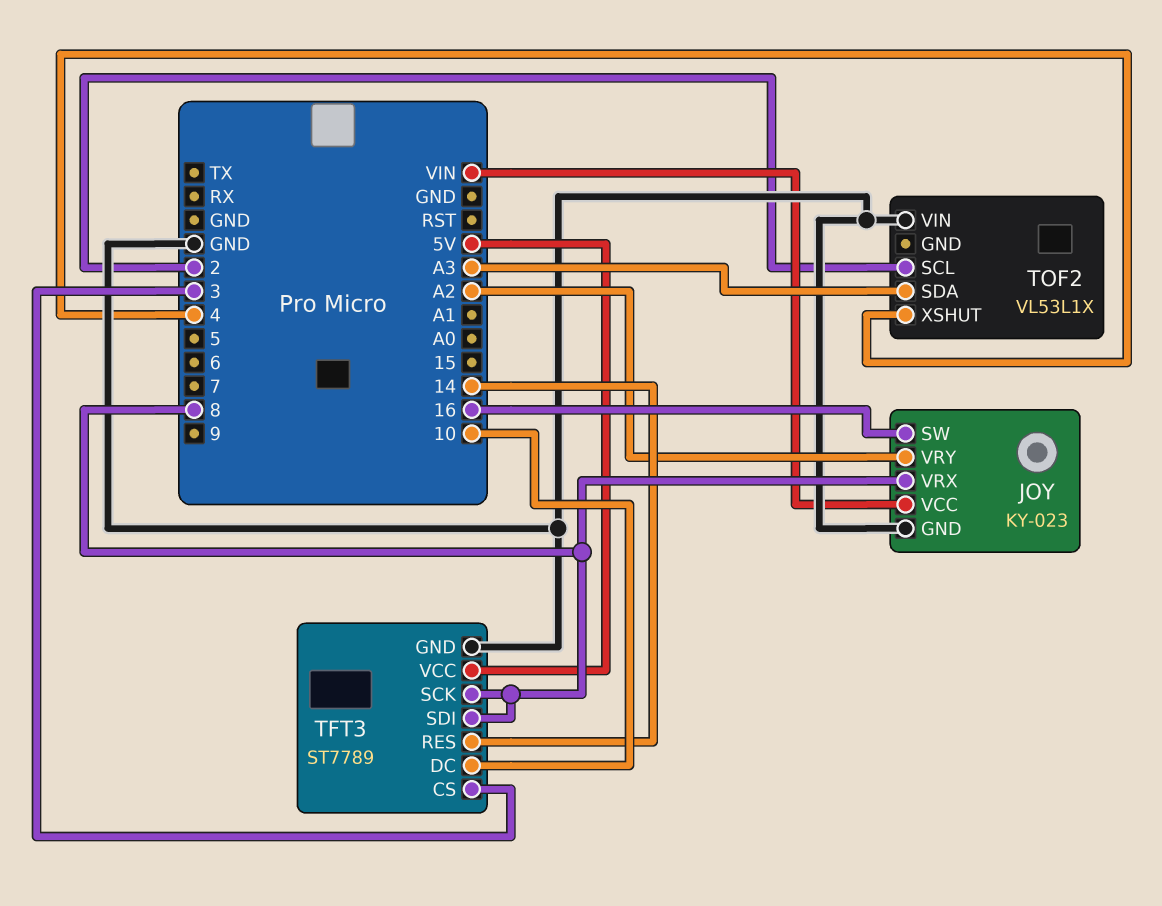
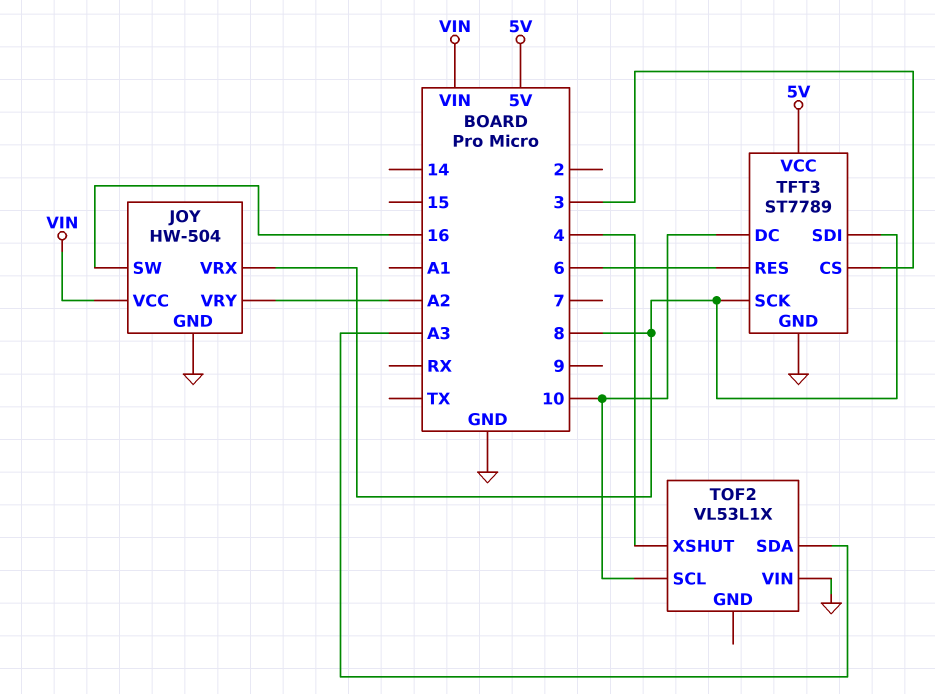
JOY: KY-023 -> HW-504
TFT3 pin RES: 14 -> 6
TOF2 pin SCL: 2 -> 10

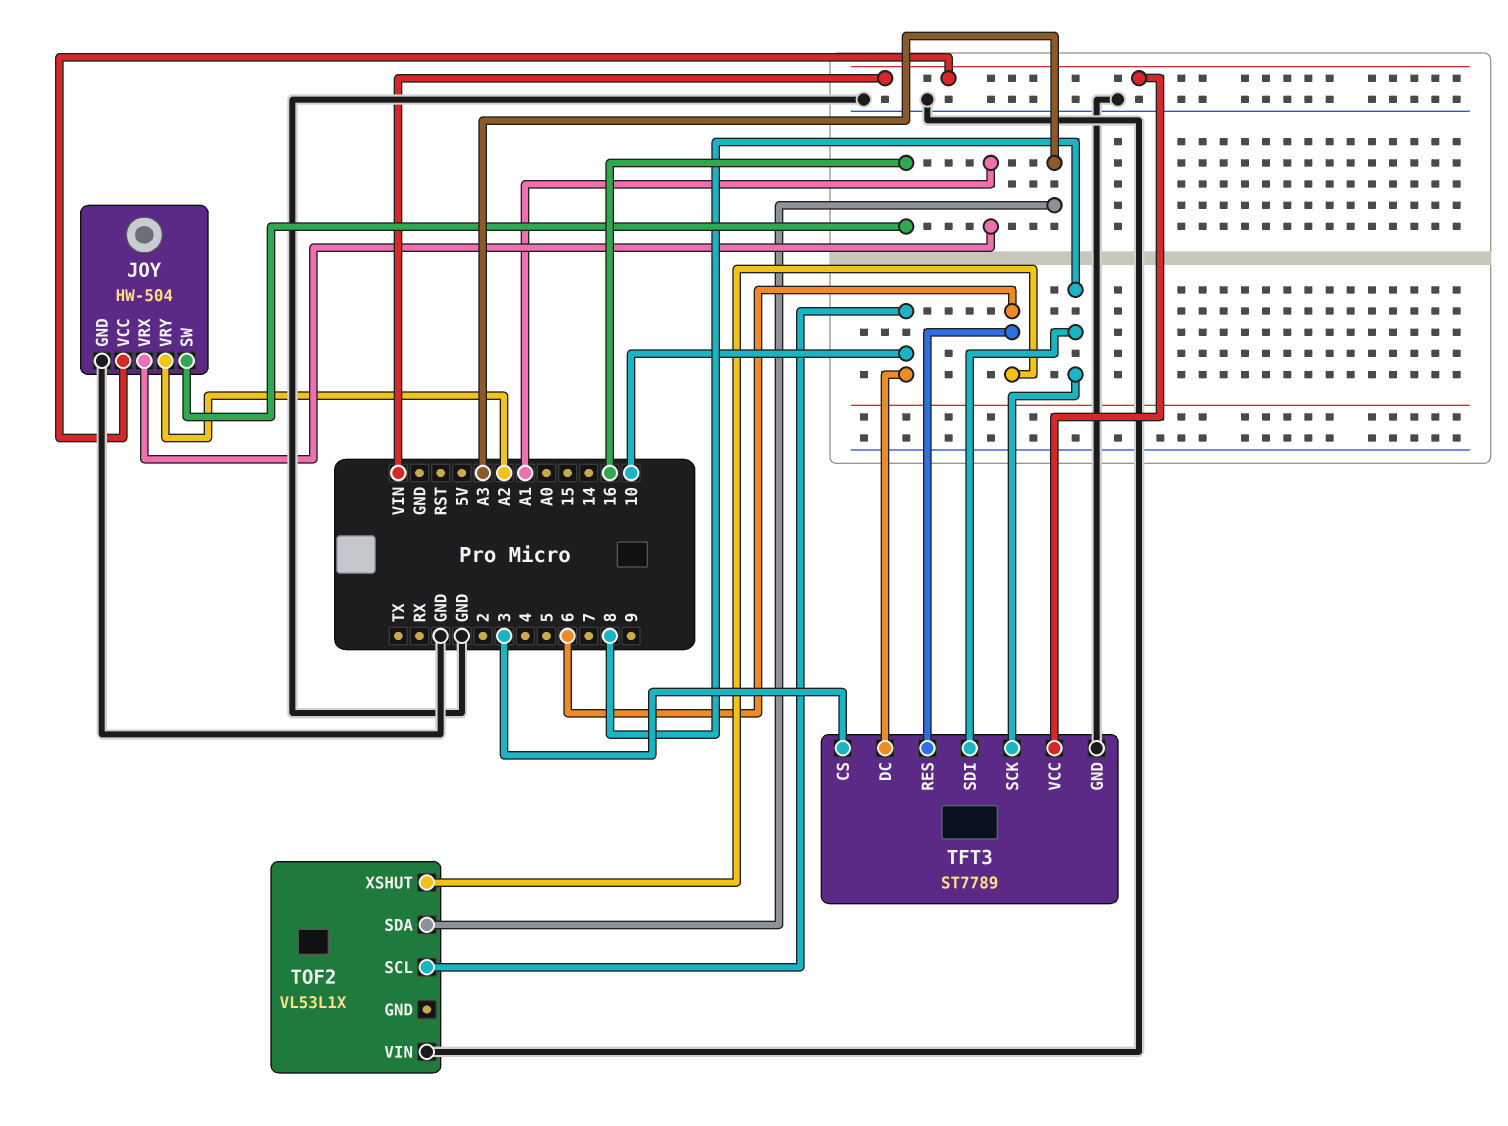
JOY pin VRX: 8 -> A1
TFT3 pin VCC: 5V -> VIN
TOF2 pin XSHUT: 4 -> 6

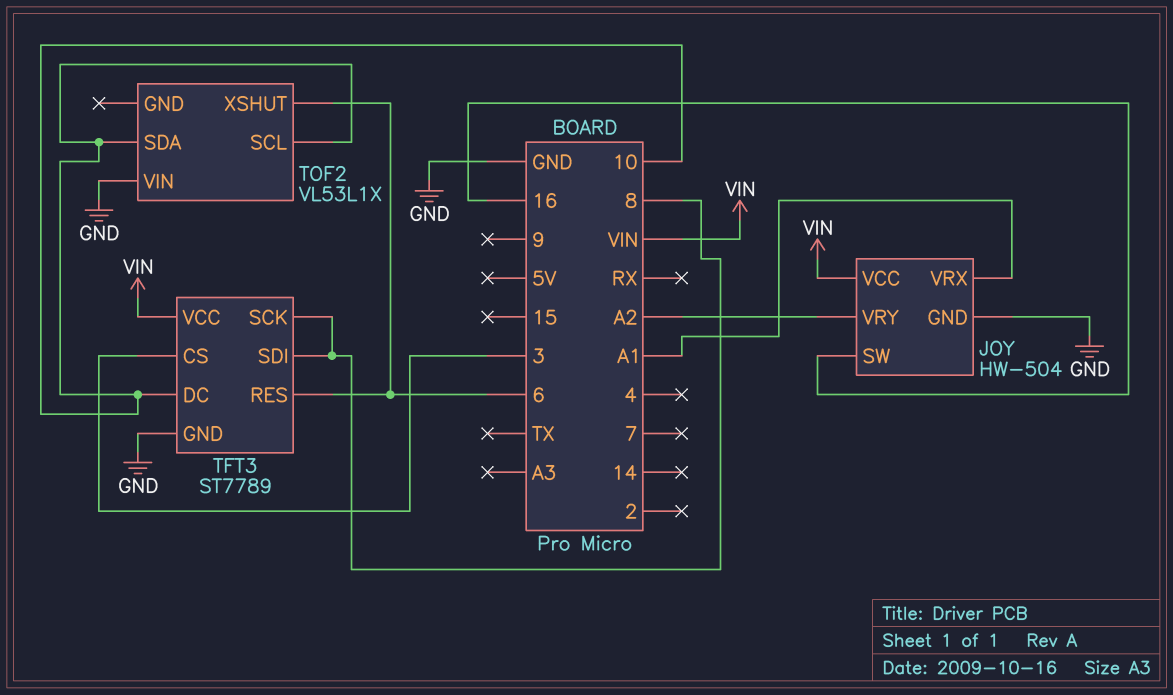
TOF2 pin SDA: A3 -> 10

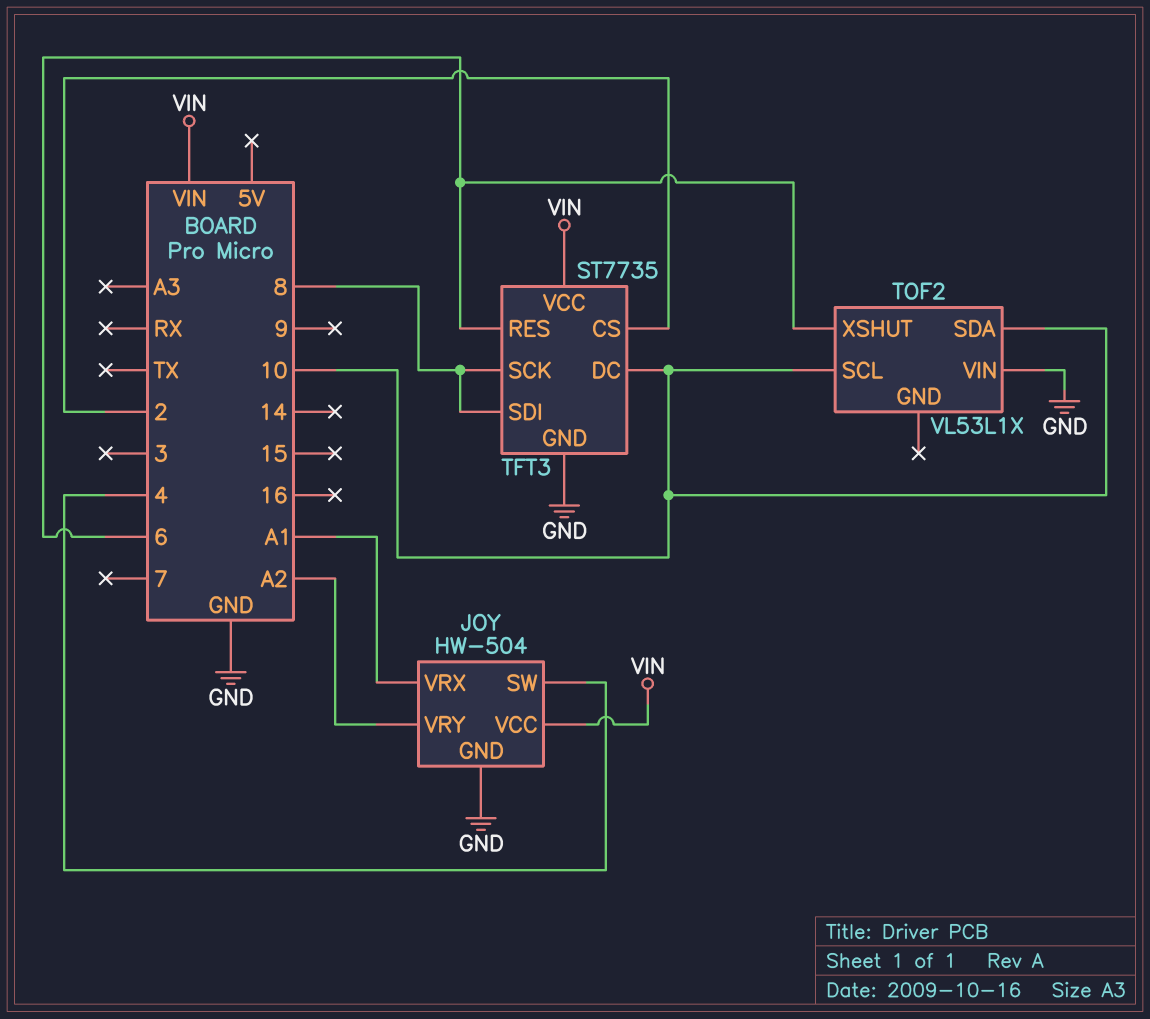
JOY pin SW: 16 -> 4
TFT3: ST7789 -> ST7735
TFT3 pin CS: 3 -> 2

